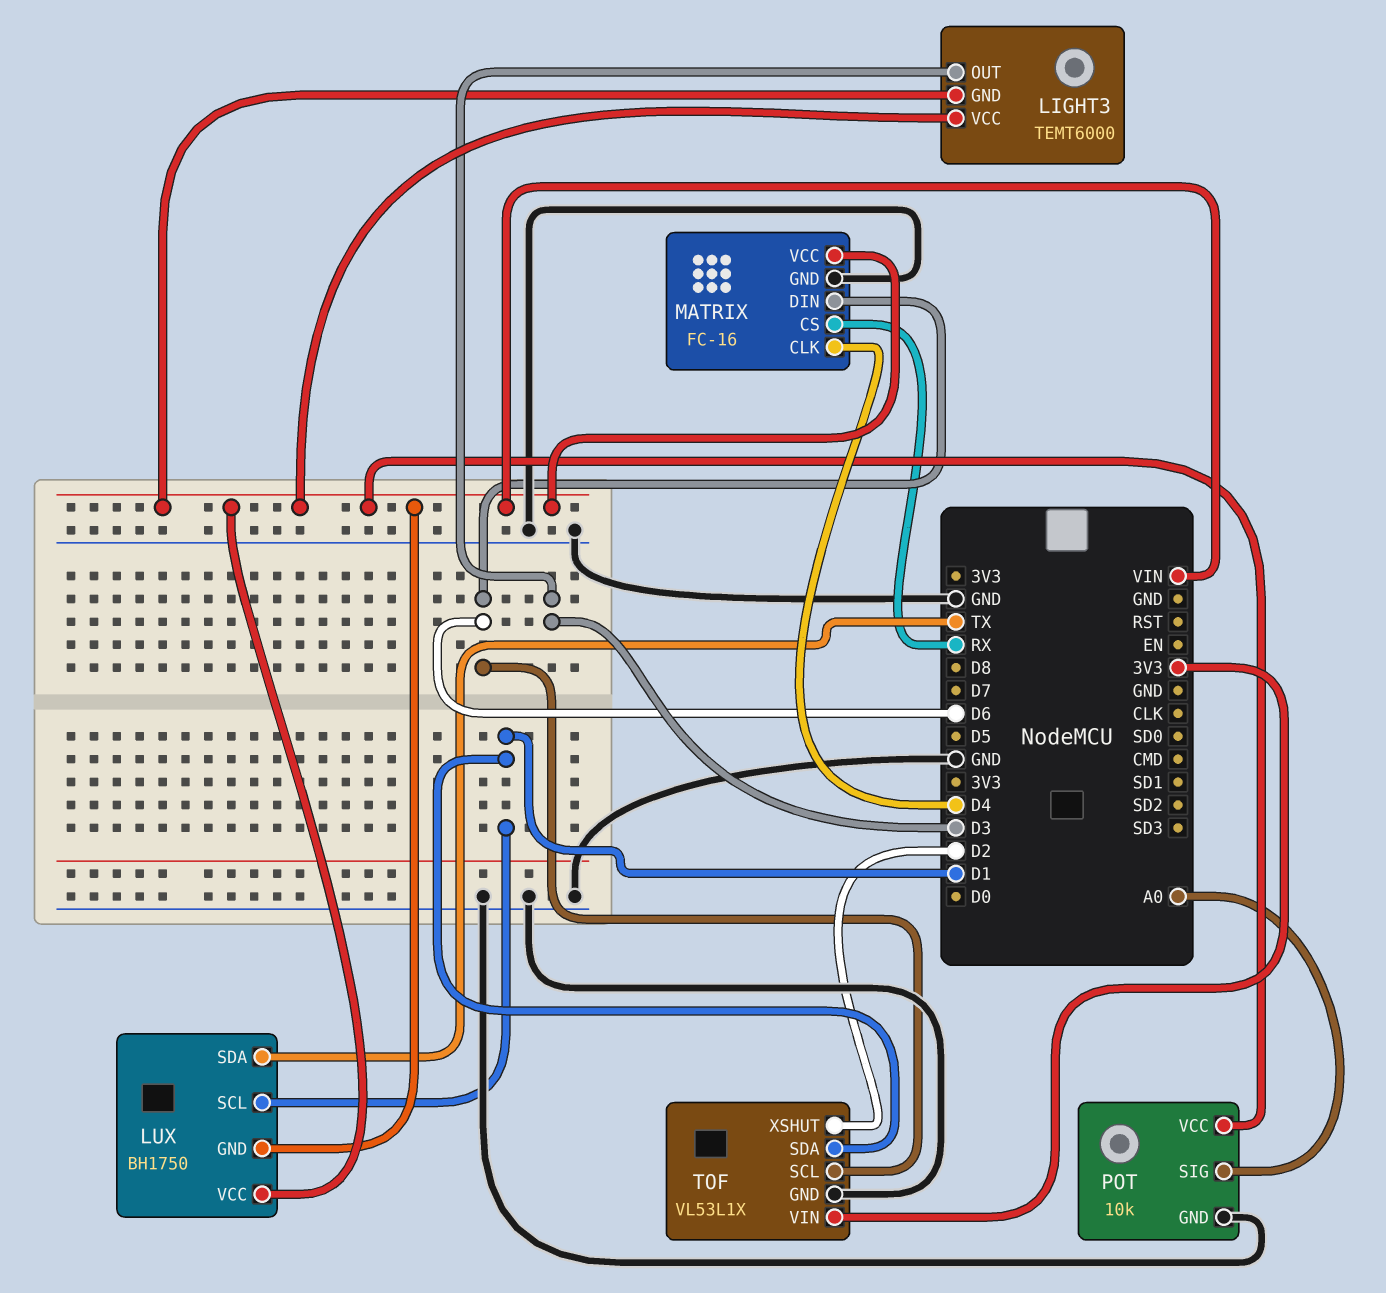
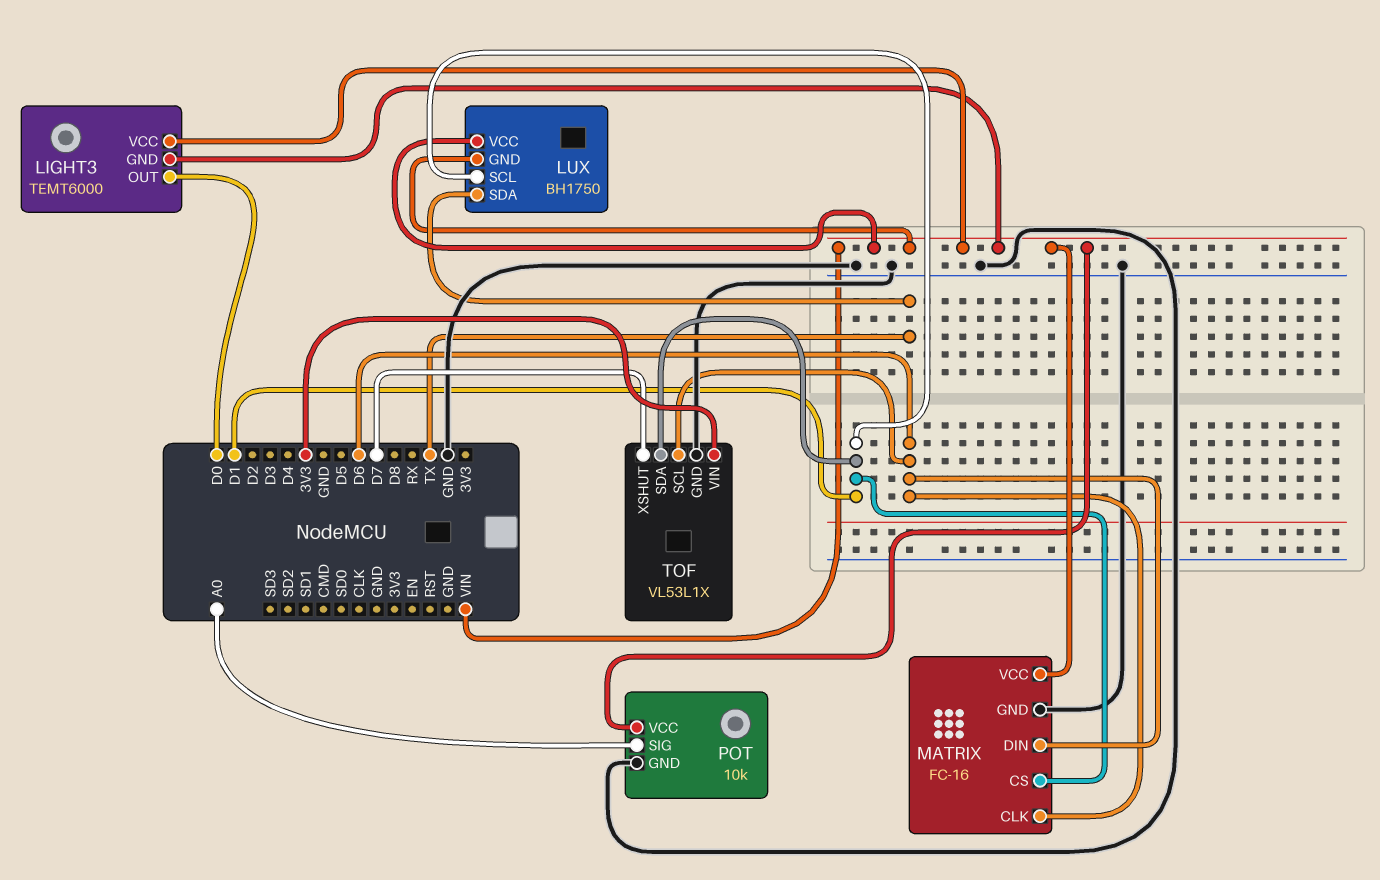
LIGHT3 pin OUT: D3 -> D0
MATRIX pin CLK: D4 -> D6
MATRIX pin CS: RX -> D1
TOF pin XSHUT: D2 -> D7

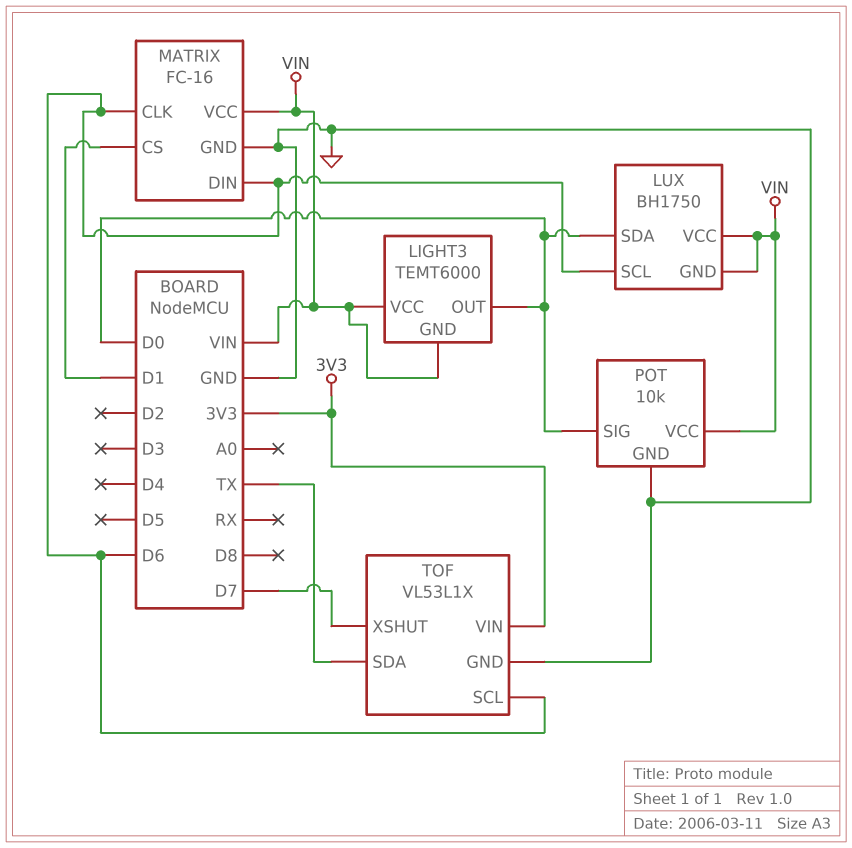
LUX pin SCL: D1 -> D6
LUX pin SDA: TX -> D0
POT pin SIG: A0 -> D0
TOF pin SDA: D1 -> TX

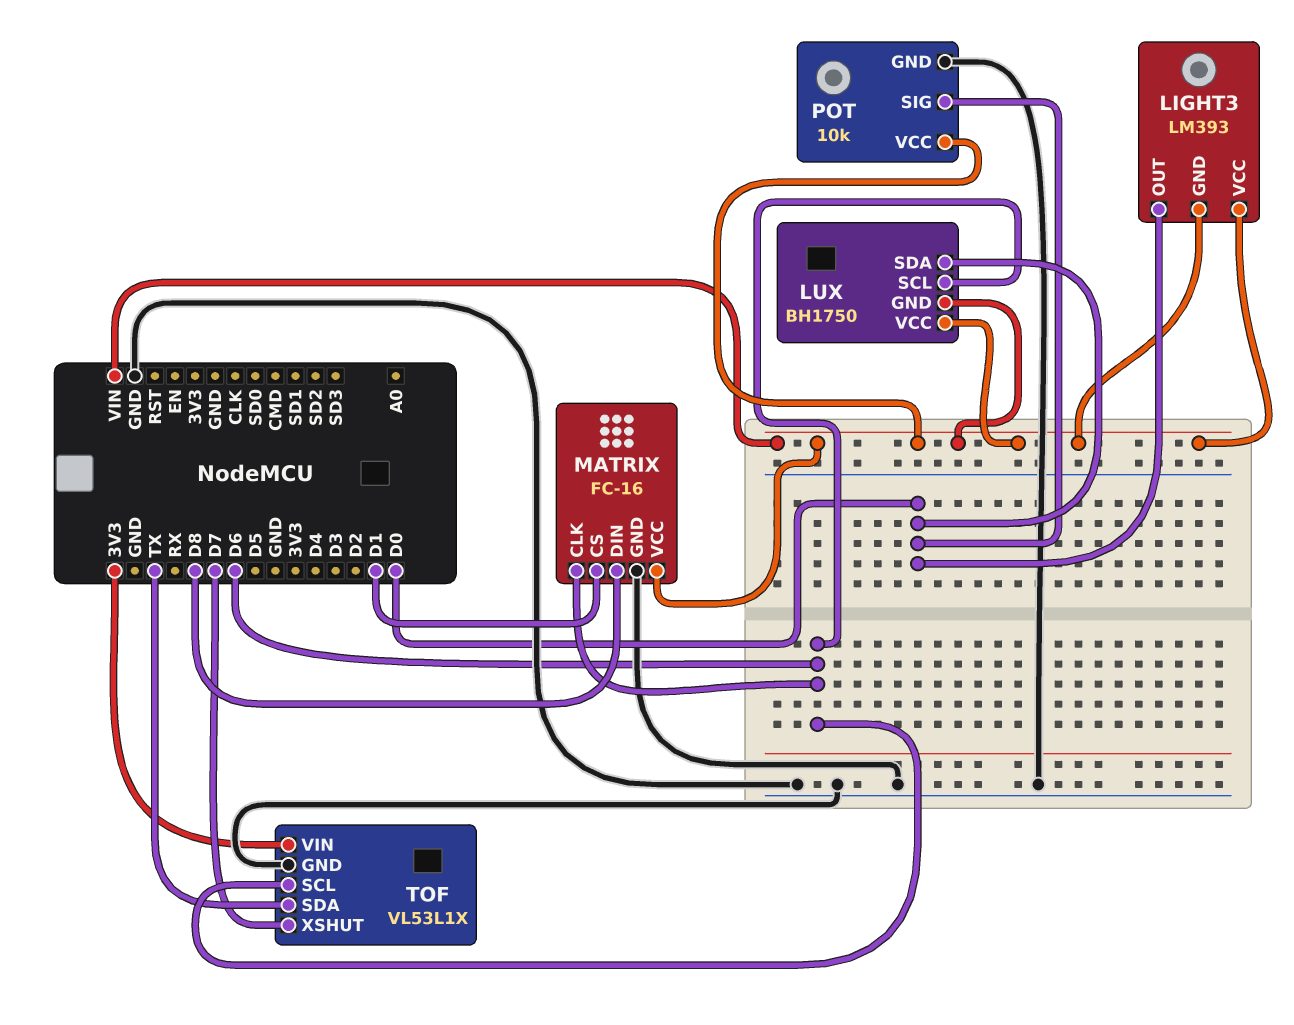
LIGHT3: TEMT6000 -> LM393
MATRIX pin DIN: D6 -> D8

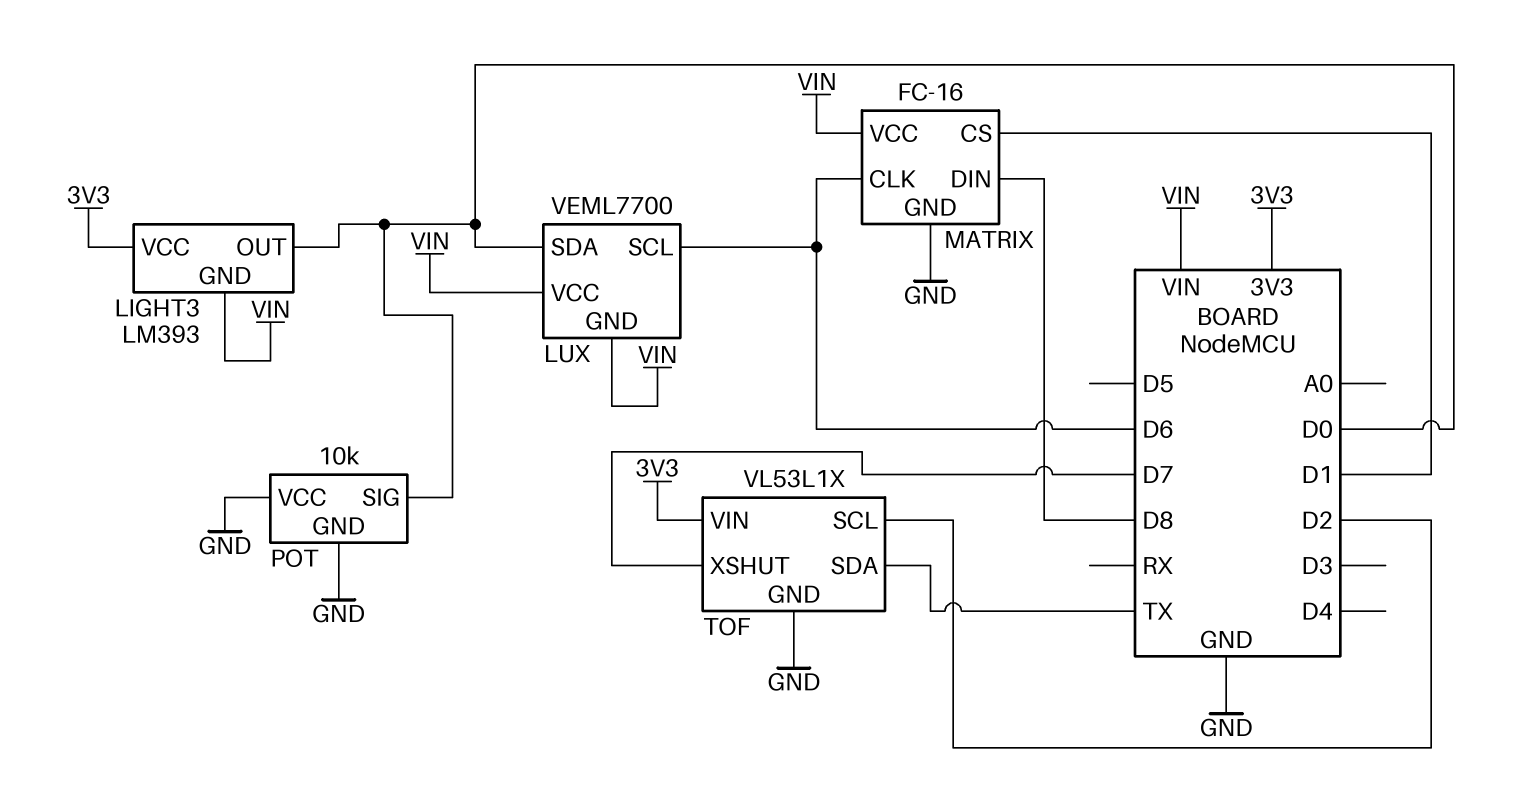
LIGHT3 pin VCC: VIN -> 3V3
LUX: BH1750 -> VEML7700
POT pin VCC: VIN -> GND
TOF pin SCL: D6 -> D2

